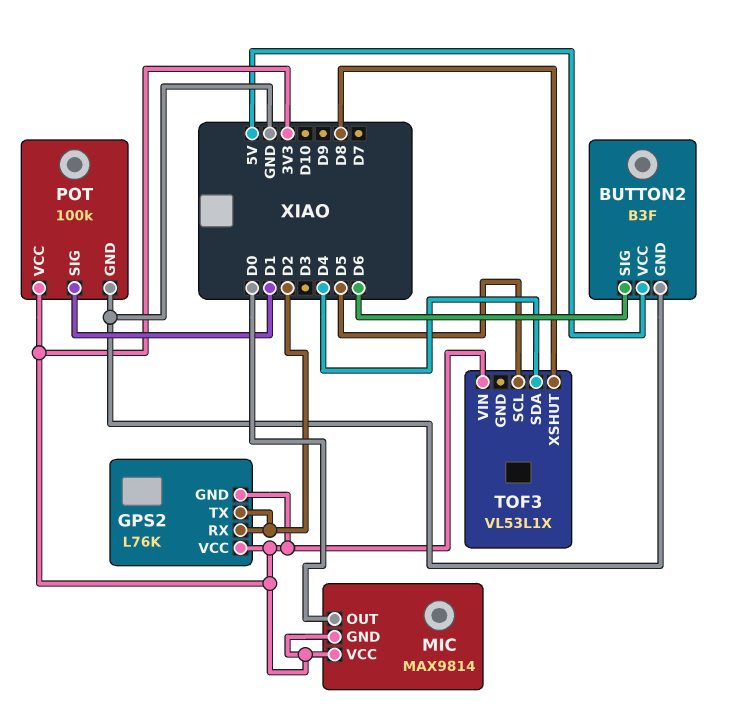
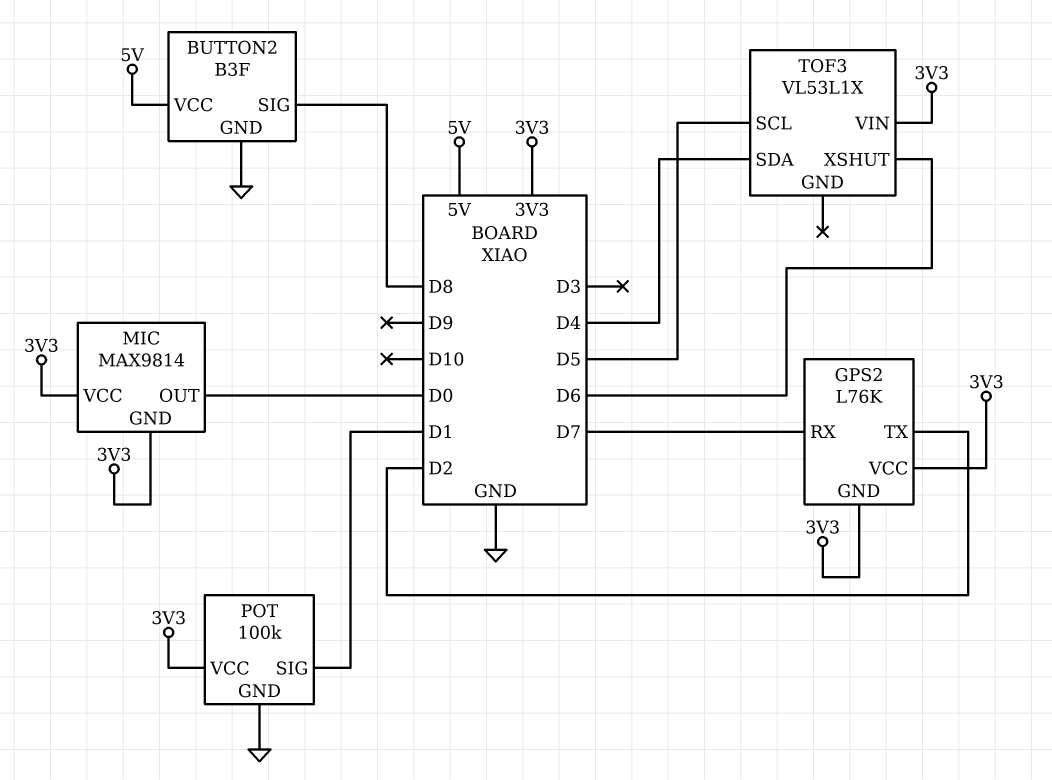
BUTTON2 pin SIG: D6 -> D8
GPS2 pin RX: D2 -> D7
TOF3 pin XSHUT: D8 -> D6

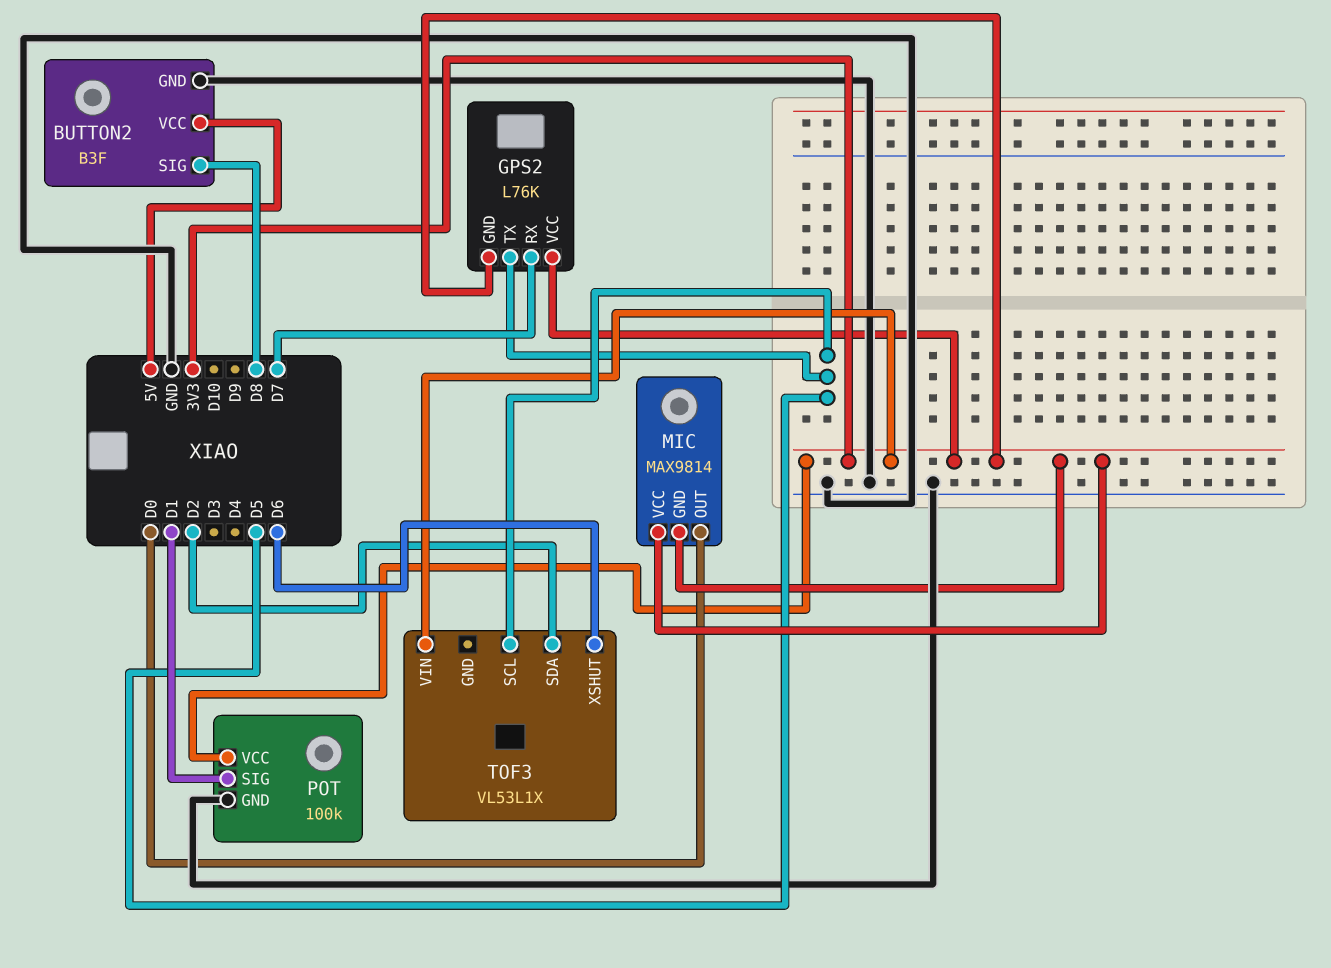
GPS2 pin TX: D2 -> D5
TOF3 pin SDA: D4 -> D2

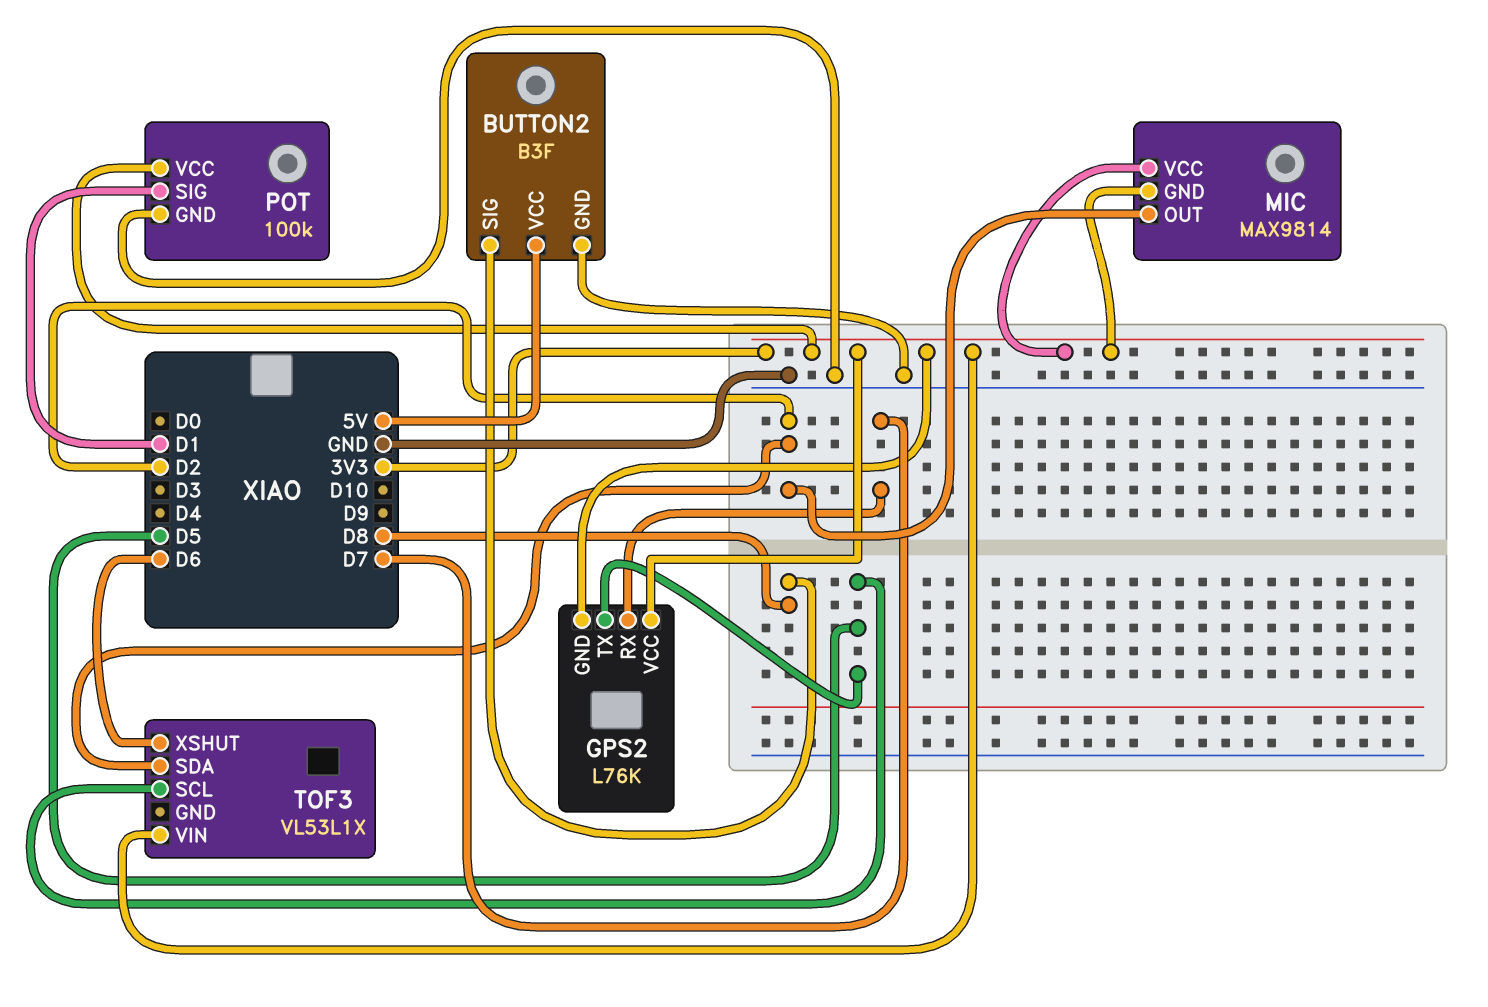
MIC pin OUT: D0 -> D2

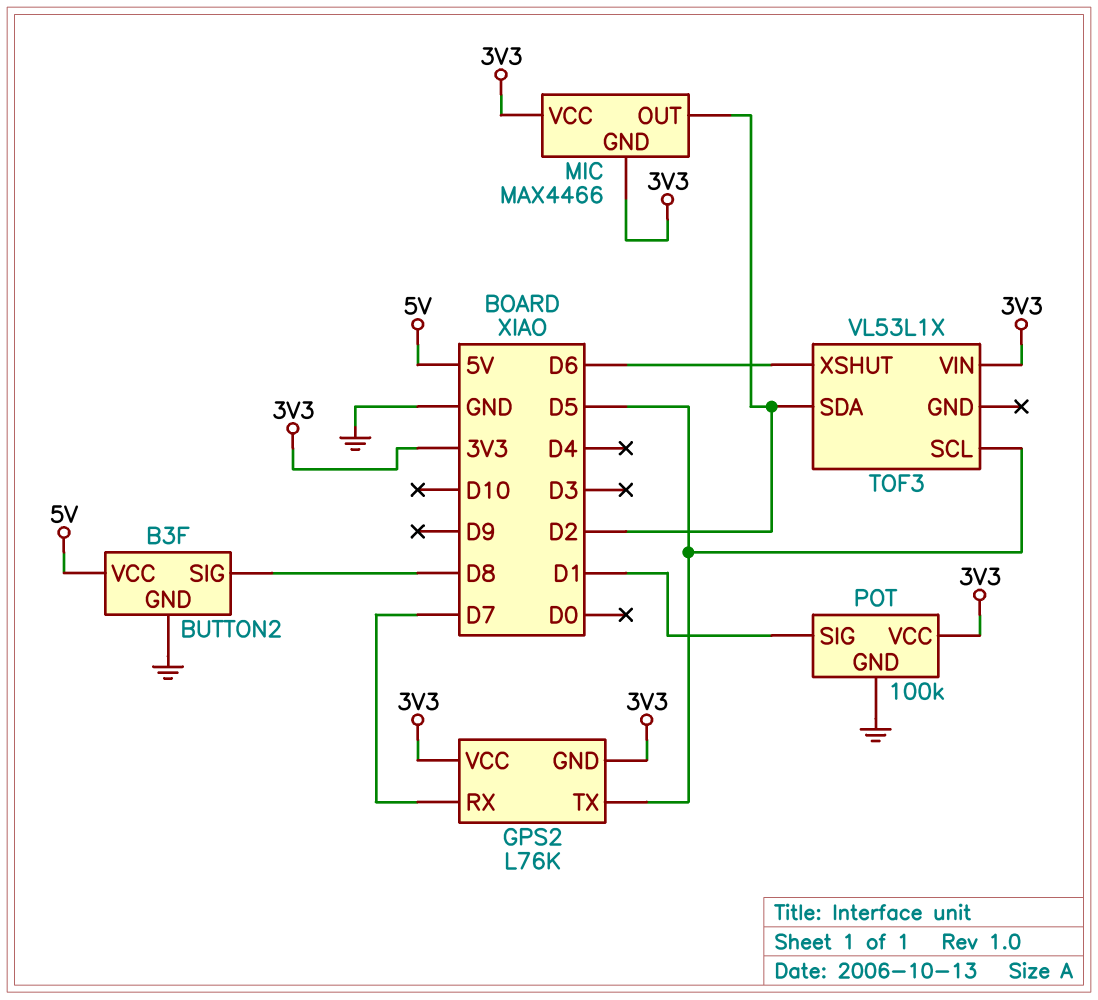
MIC: MAX9814 -> MAX4466

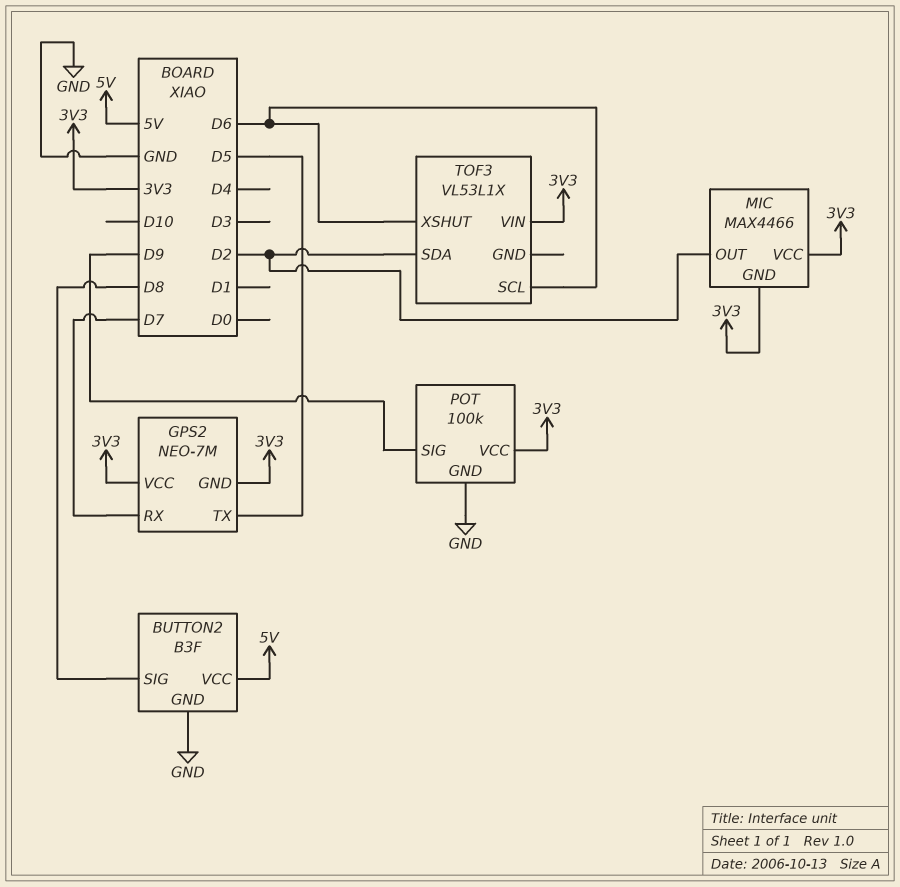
GPS2: L76K -> NEO-7M
POT pin SIG: D1 -> D9
TOF3 pin SCL: D5 -> D6

